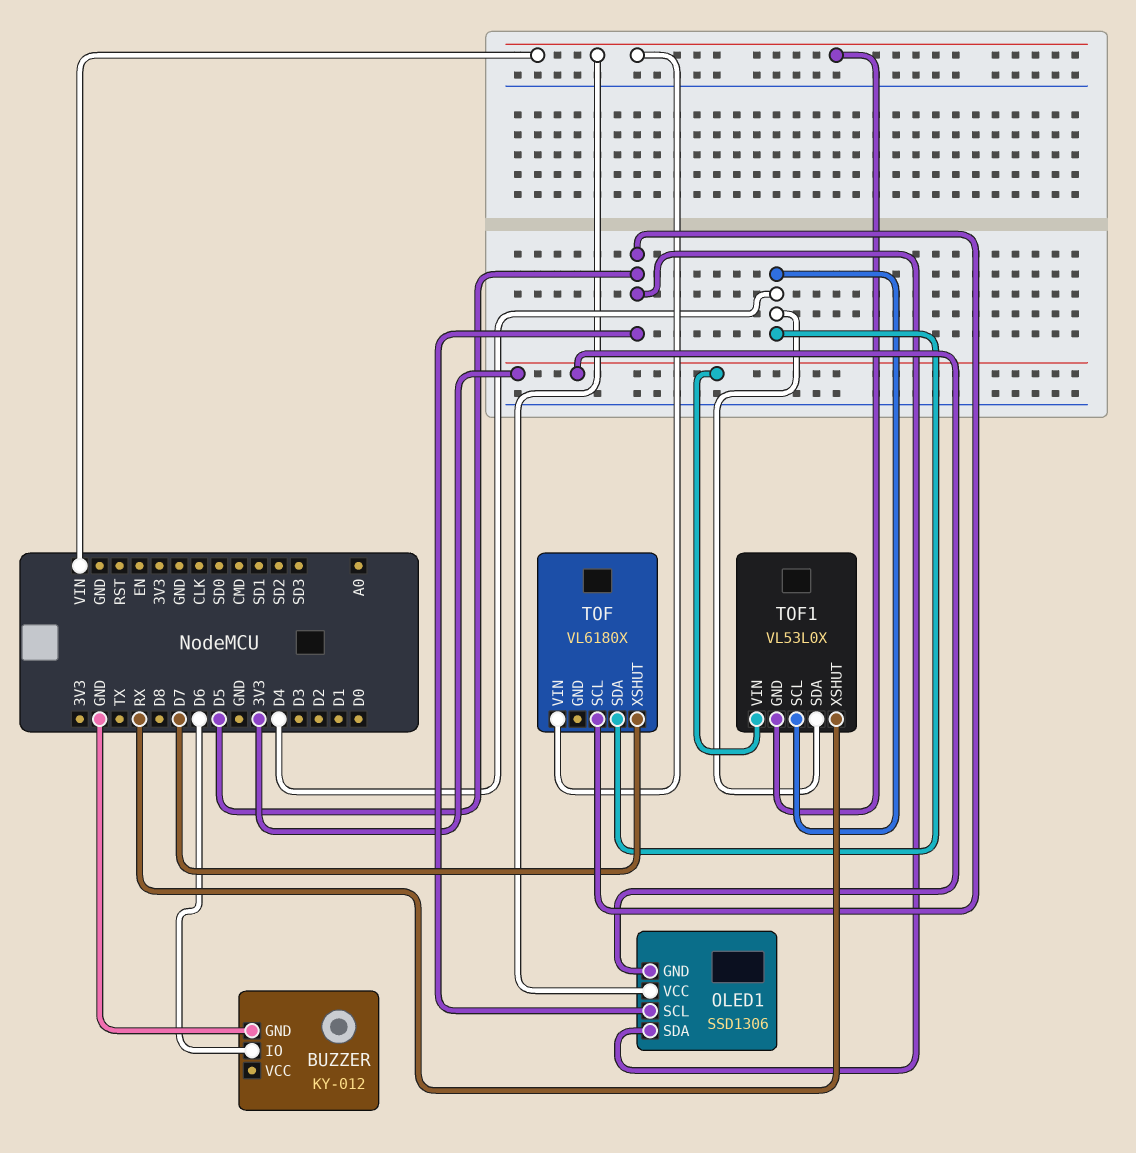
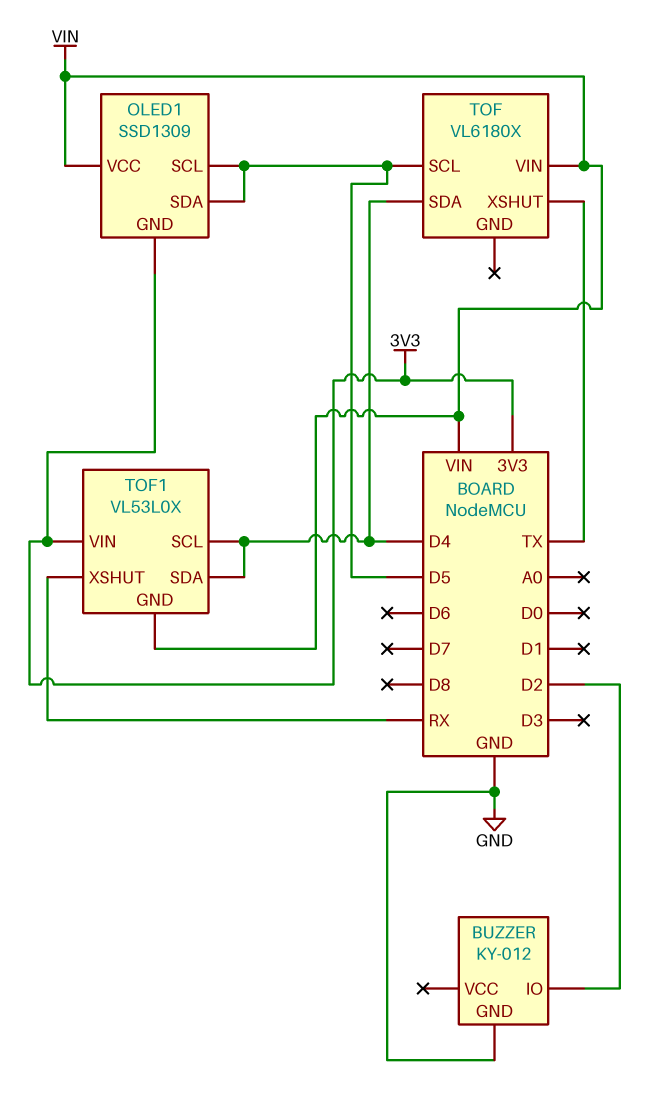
BUZZER pin IO: D6 -> D2
OLED1: SSD1306 -> SSD1309
TOF pin XSHUT: D7 -> TX

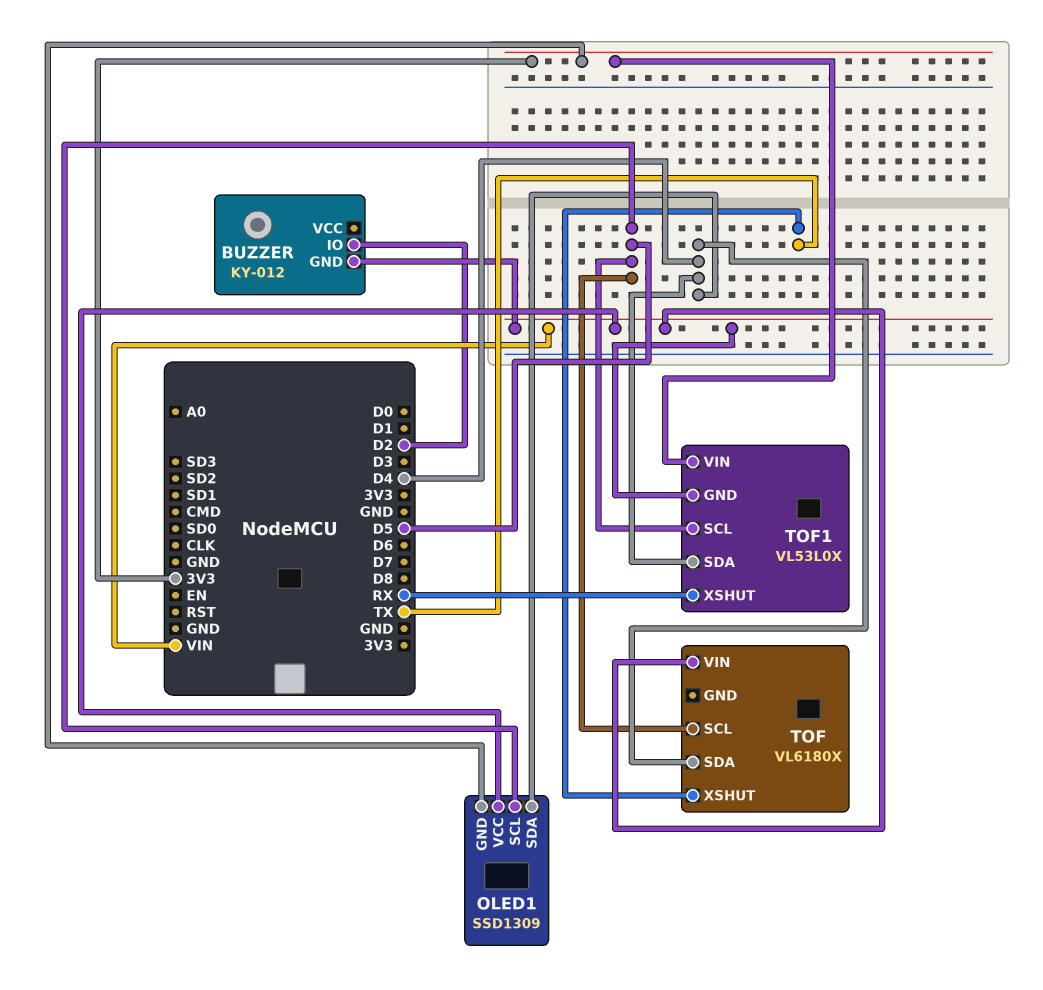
BUZZER pin GND: GND -> VIN
OLED1 pin SDA: D5 -> D4
TOF1 pin SCL: D4 -> D5

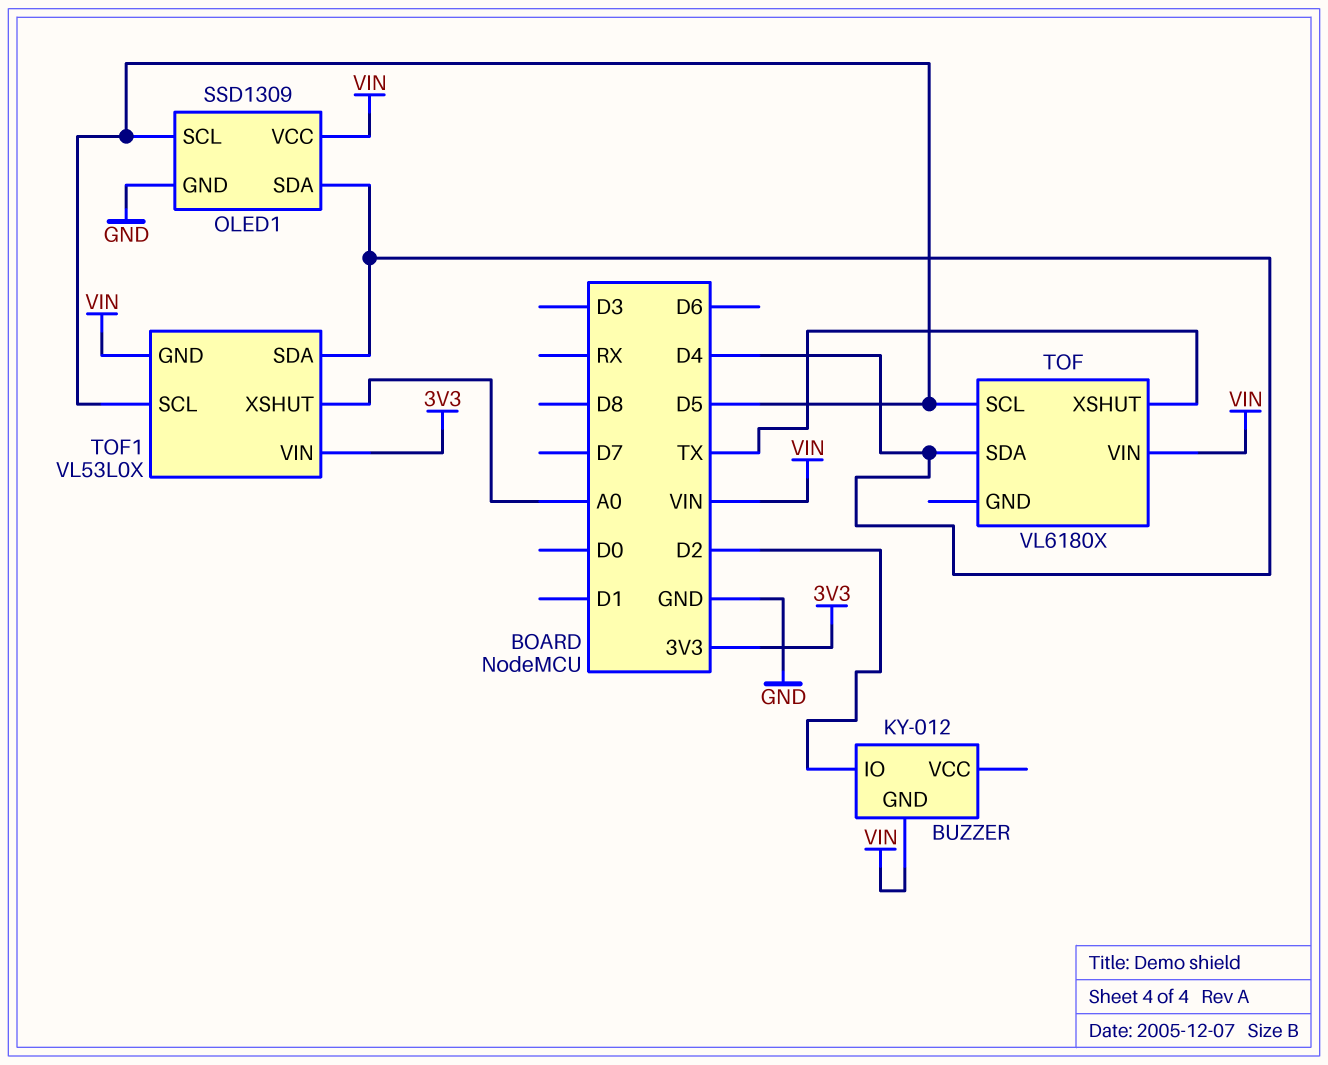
OLED1 pin GND: 3V3 -> GND
TOF1 pin XSHUT: RX -> A0

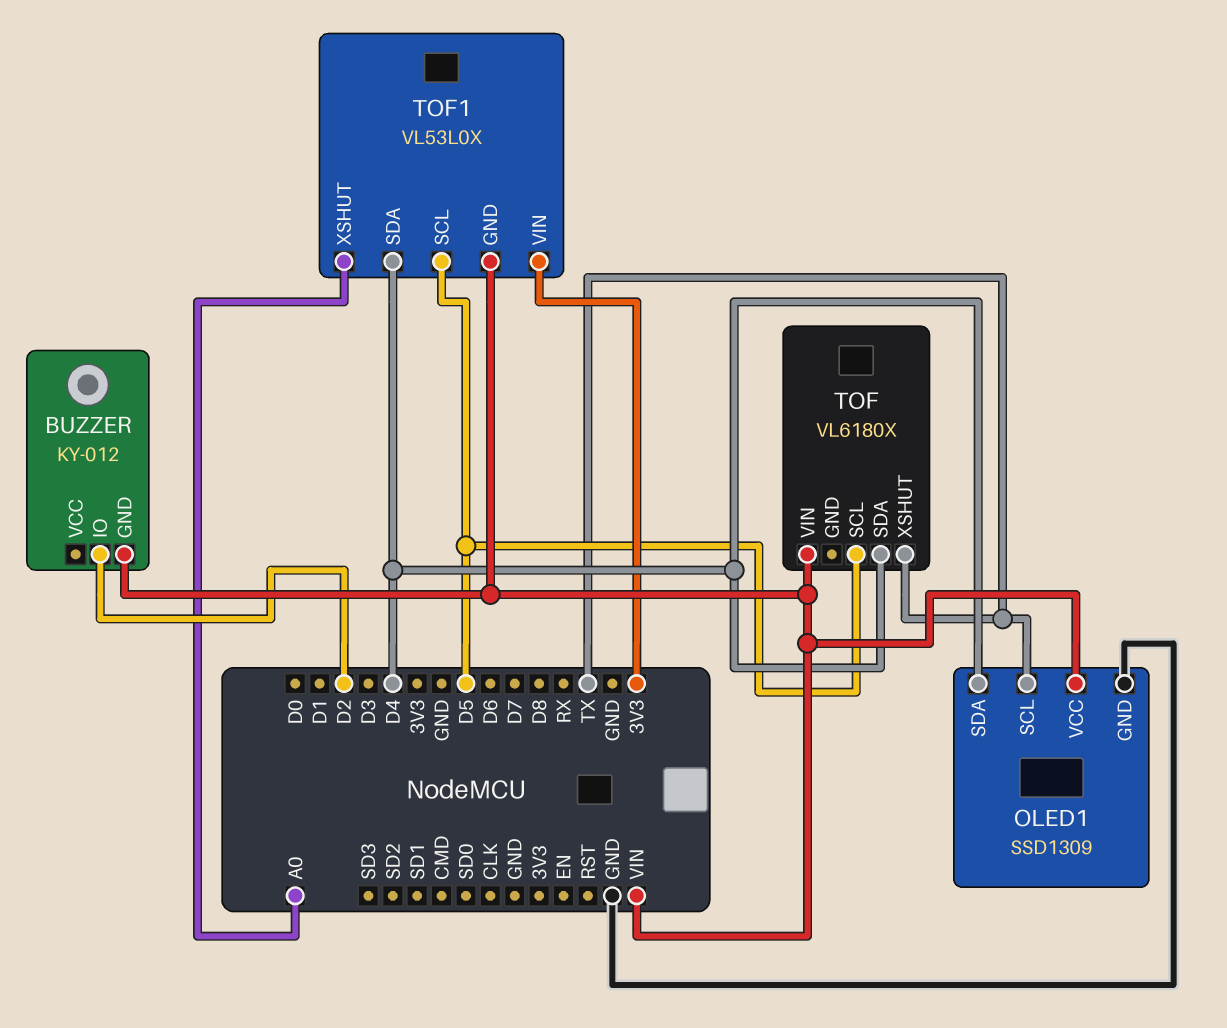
OLED1 pin SCL: D5 -> TX

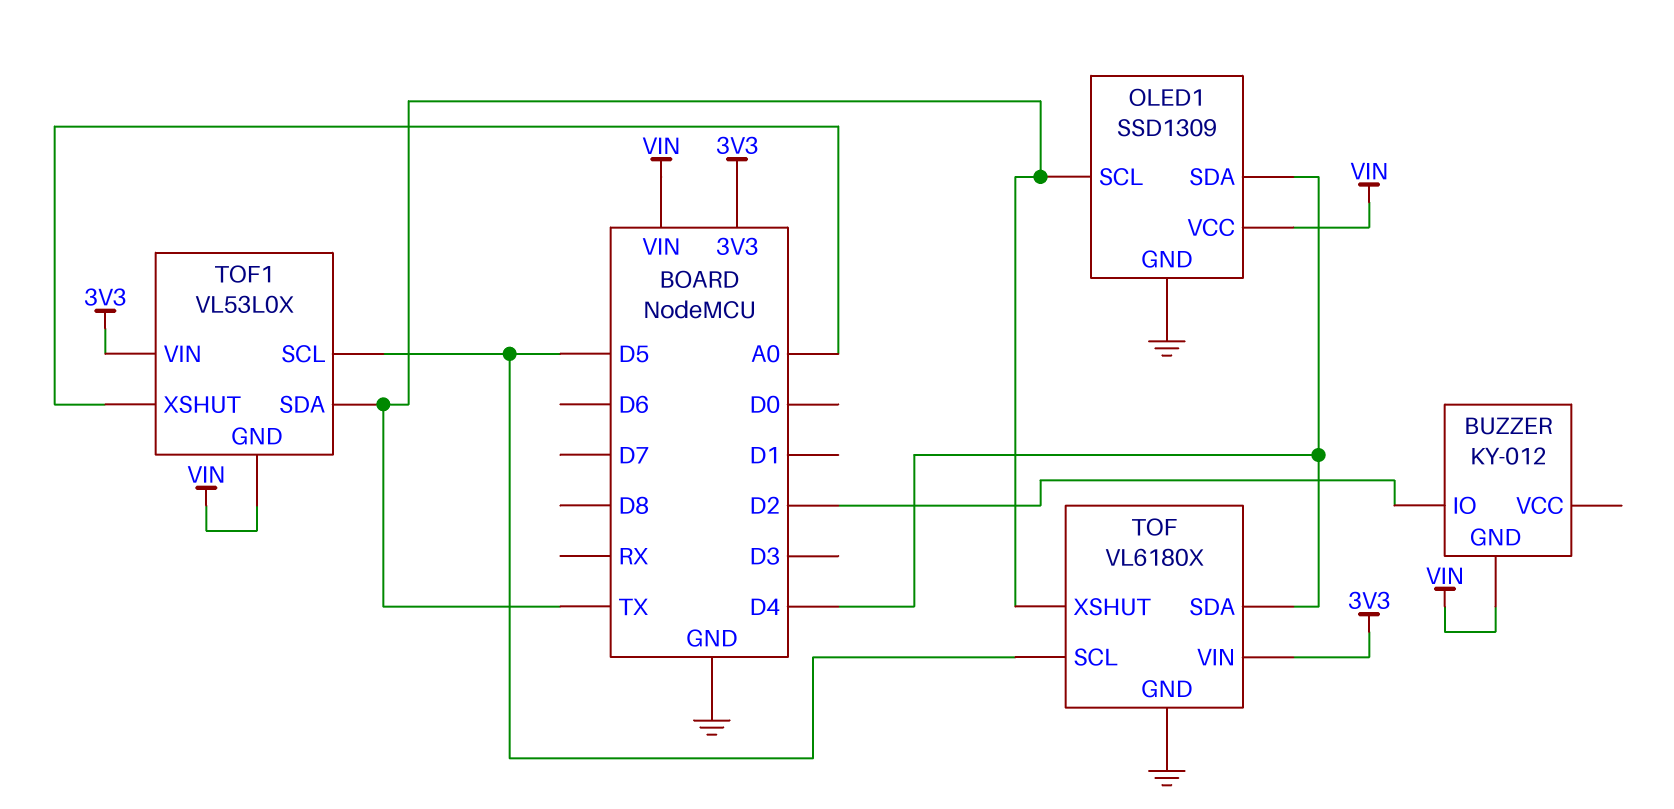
TOF pin GND: none -> GND
TOF pin VIN: VIN -> 3V3
TOF1 pin SDA: D4 -> TX

